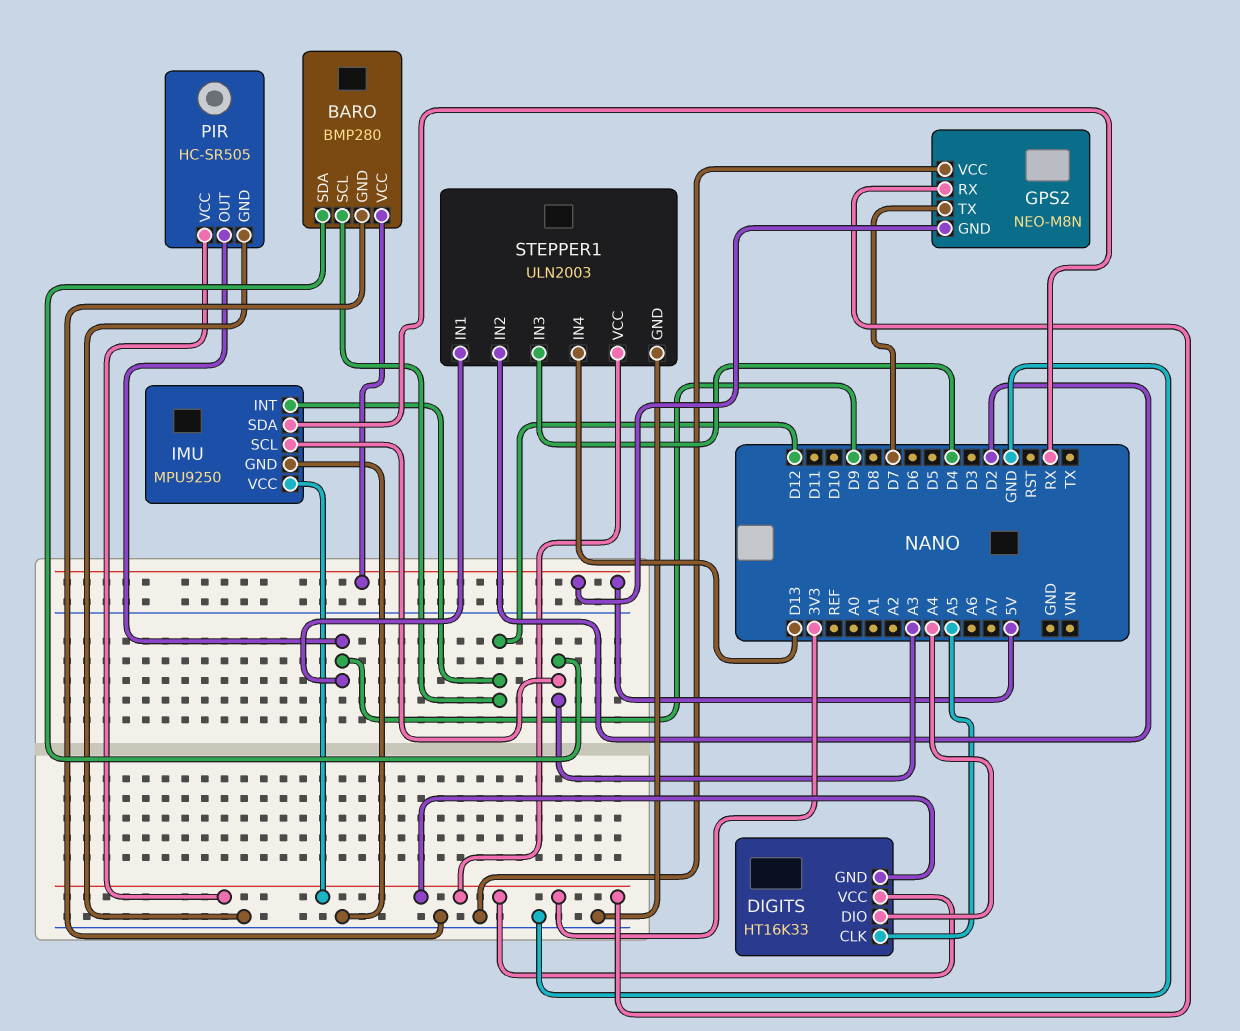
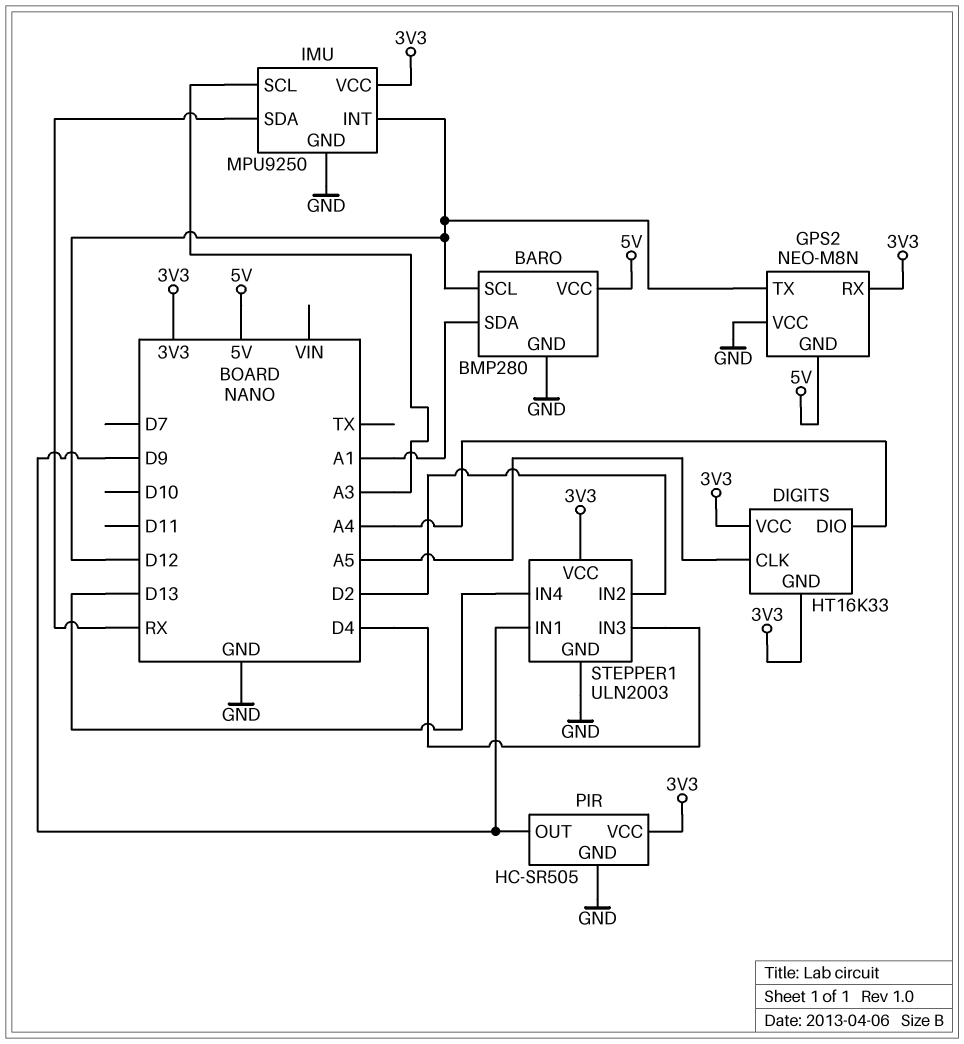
BARO pin SDA: A3 -> A1
GPS2 pin TX: D7 -> D12

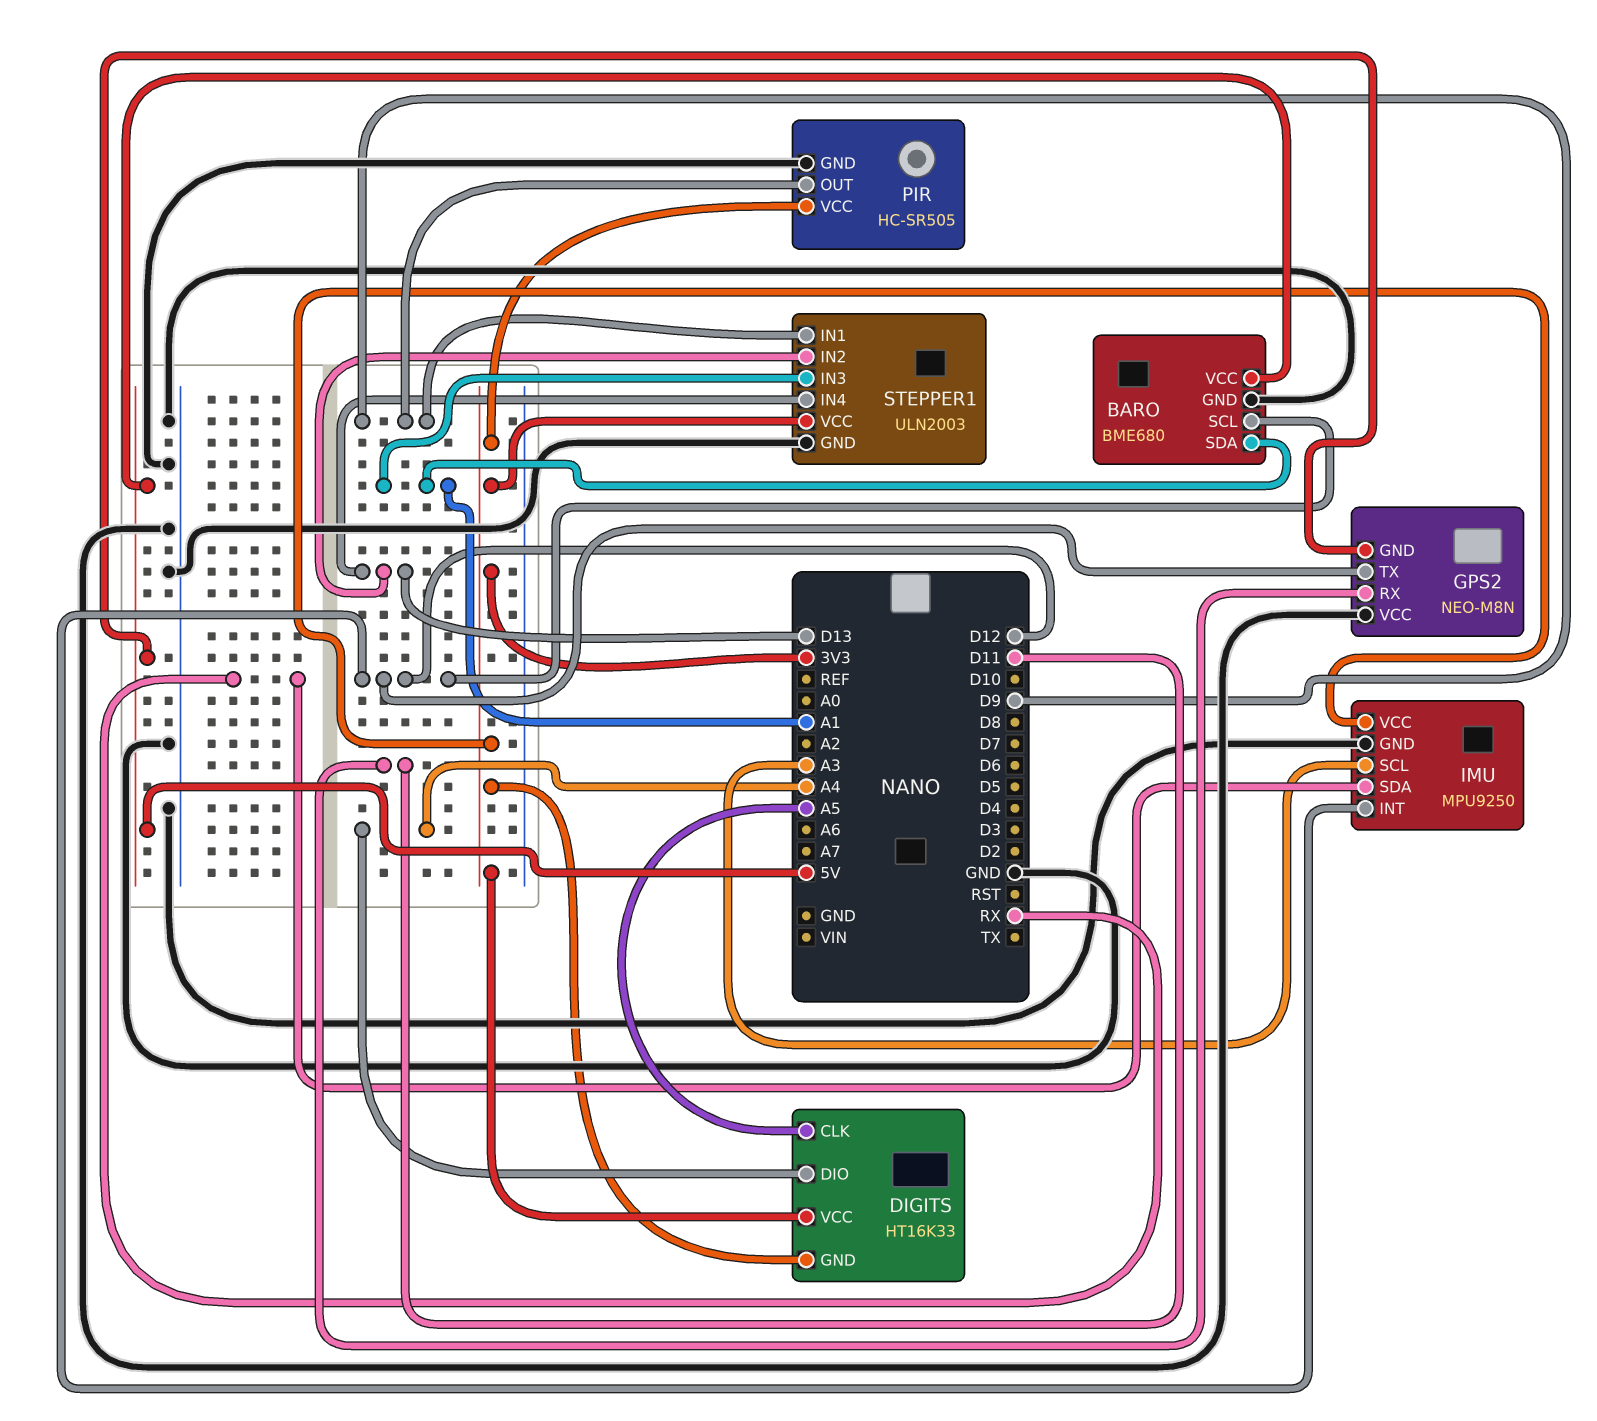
BARO: BMP280 -> BME680
GPS2 pin RX: 3V3 -> D11
STEPPER1 pin IN2: D2 -> D13
STEPPER1 pin IN3: D4 -> A1

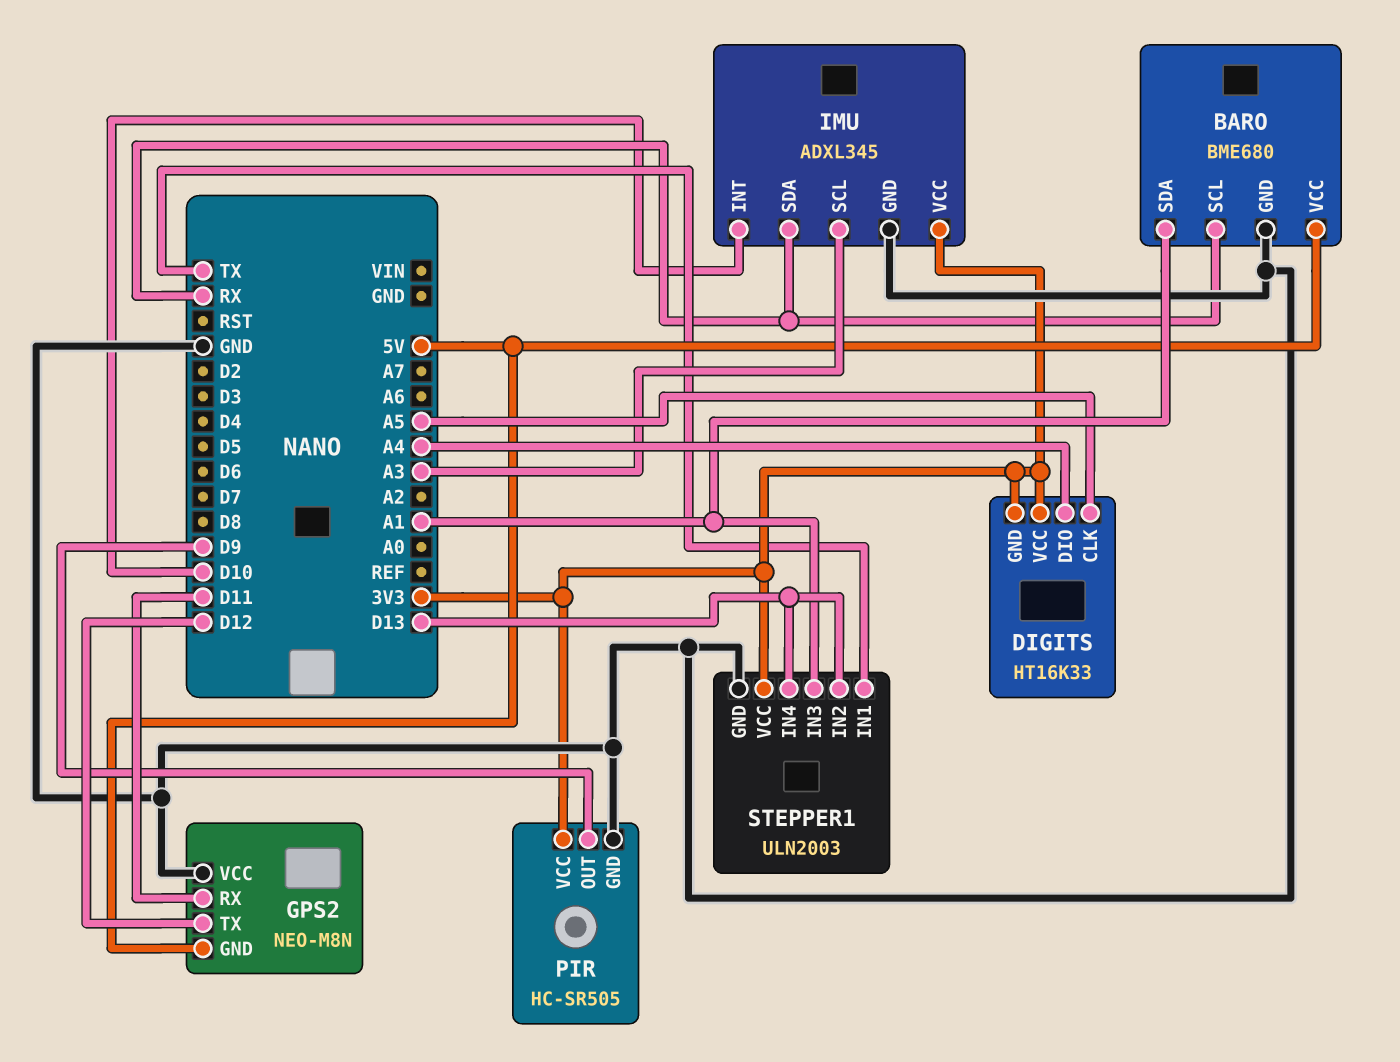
BARO pin SCL: D12 -> RX
IMU: MPU9250 -> ADXL345
IMU pin INT: D12 -> D10
STEPPER1 pin IN1: D9 -> TX

